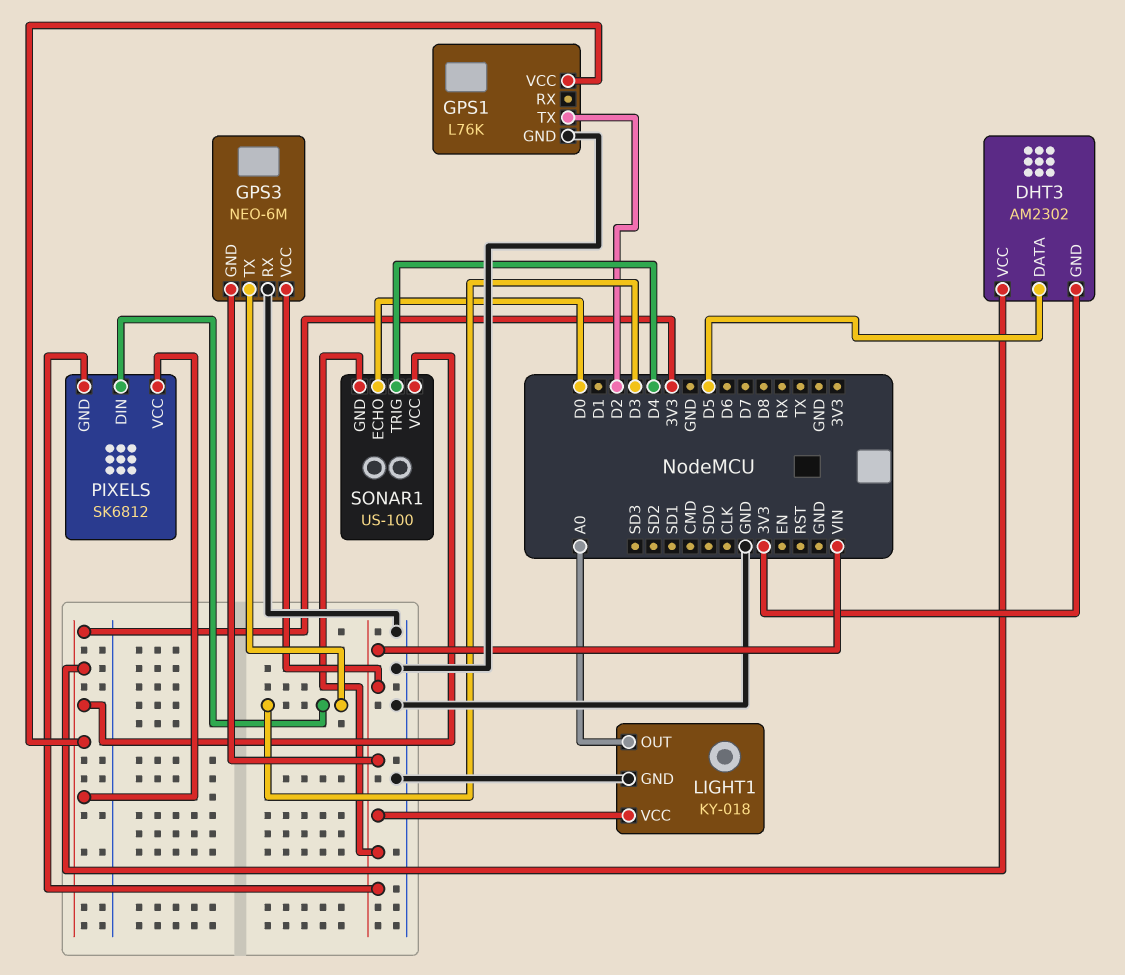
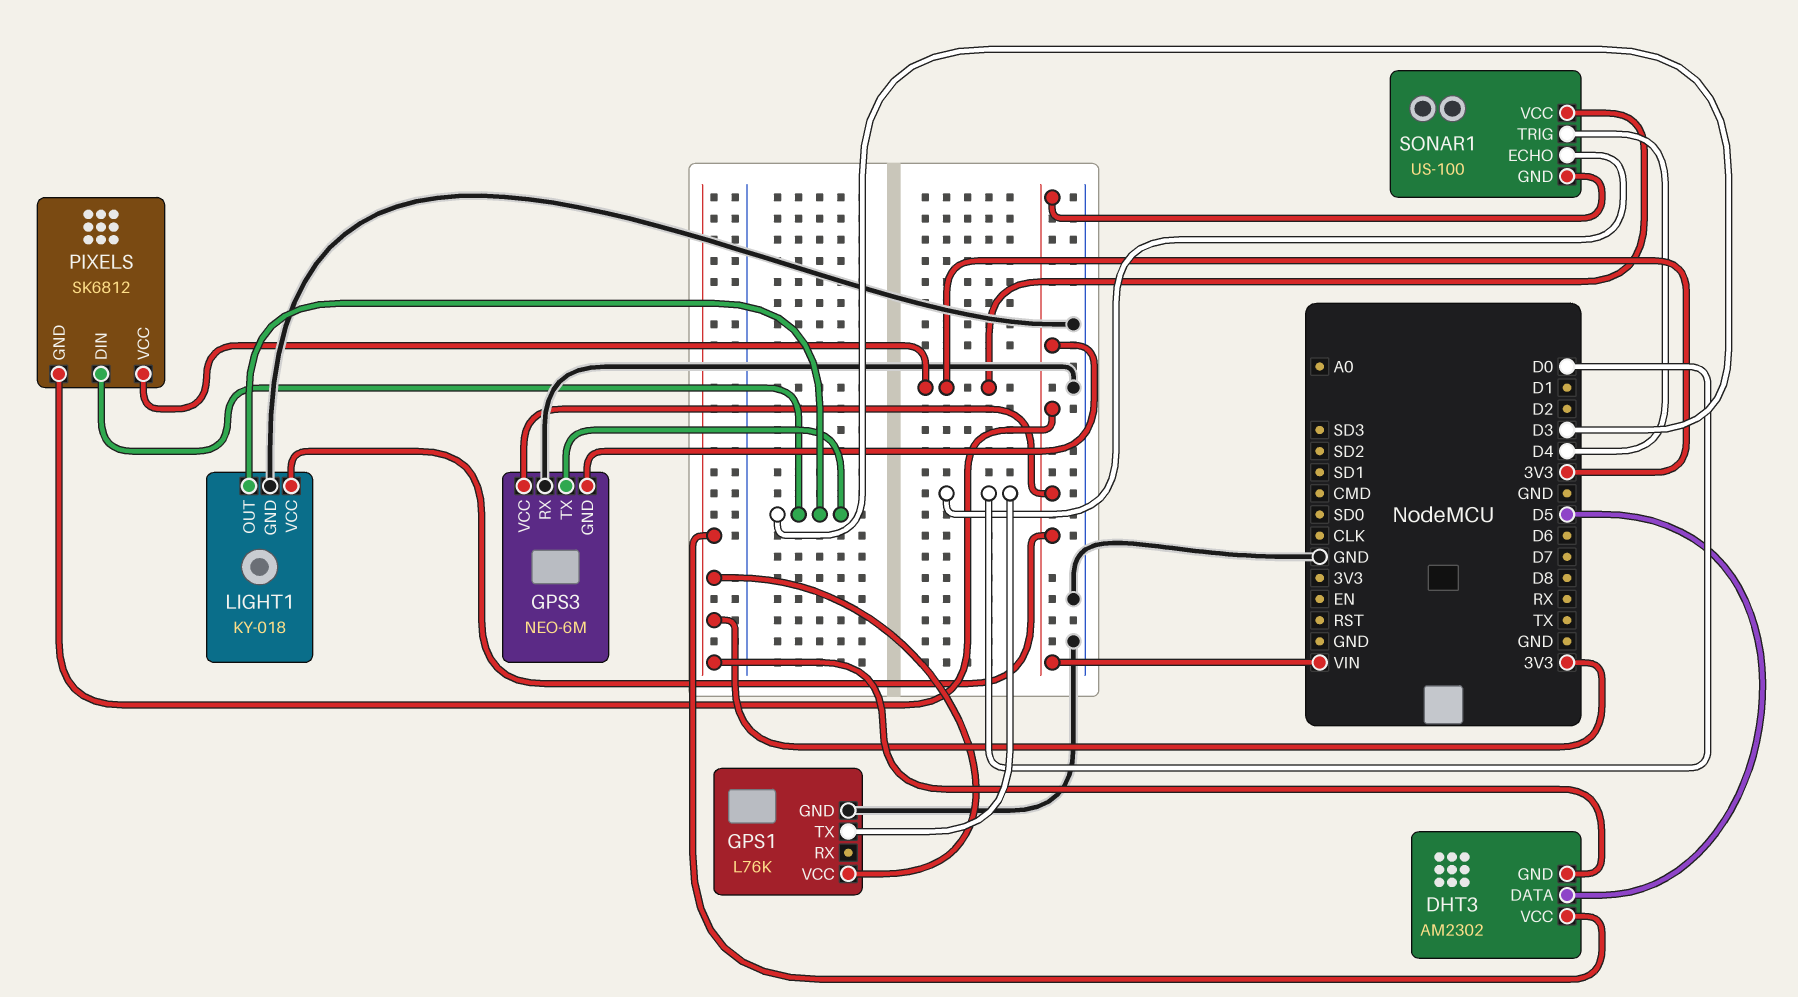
GPS1 pin TX: D2 -> D0
LIGHT1 pin OUT: A0 -> D3

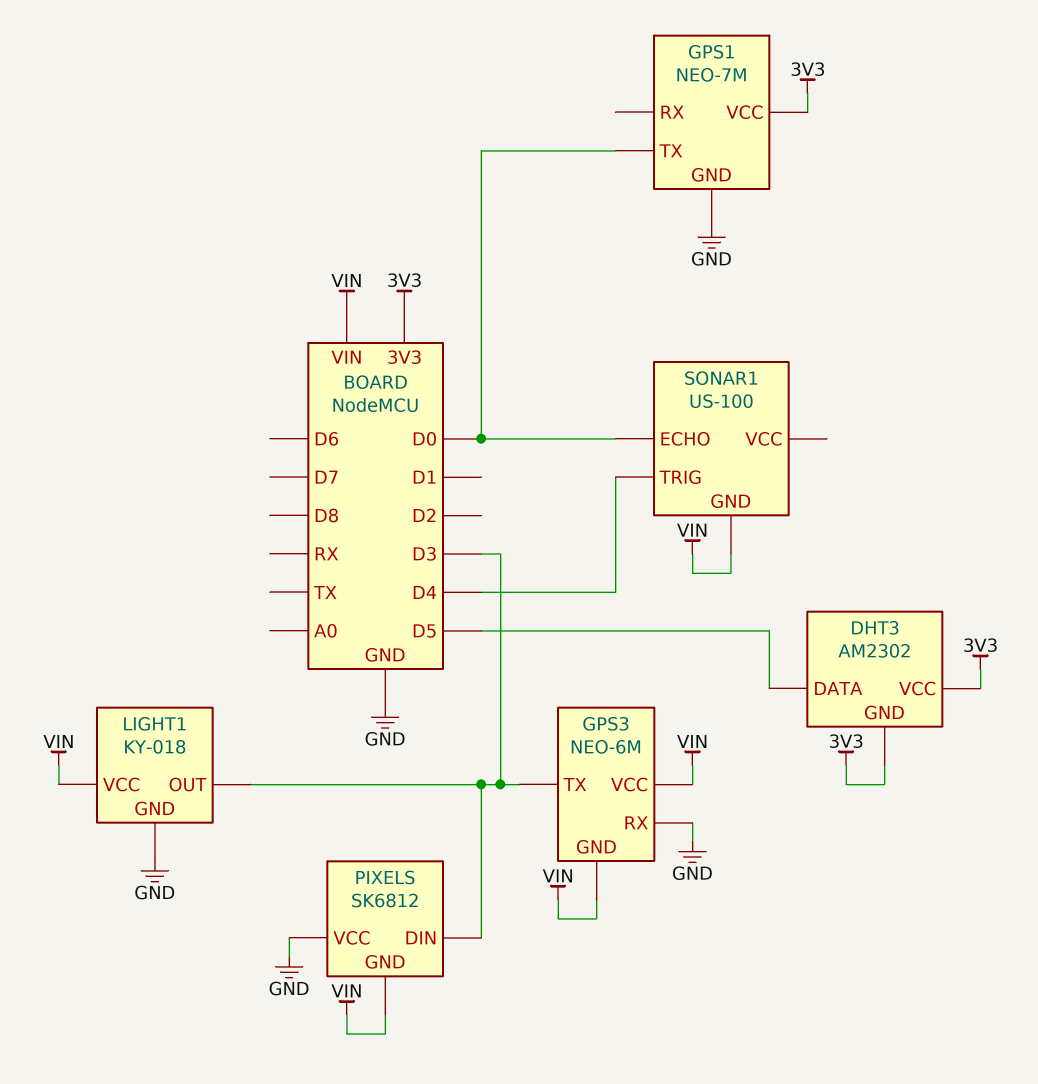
GPS1: L76K -> NEO-7M
PIXELS pin VCC: 3V3 -> GND
SONAR1 pin VCC: 3V3 -> none

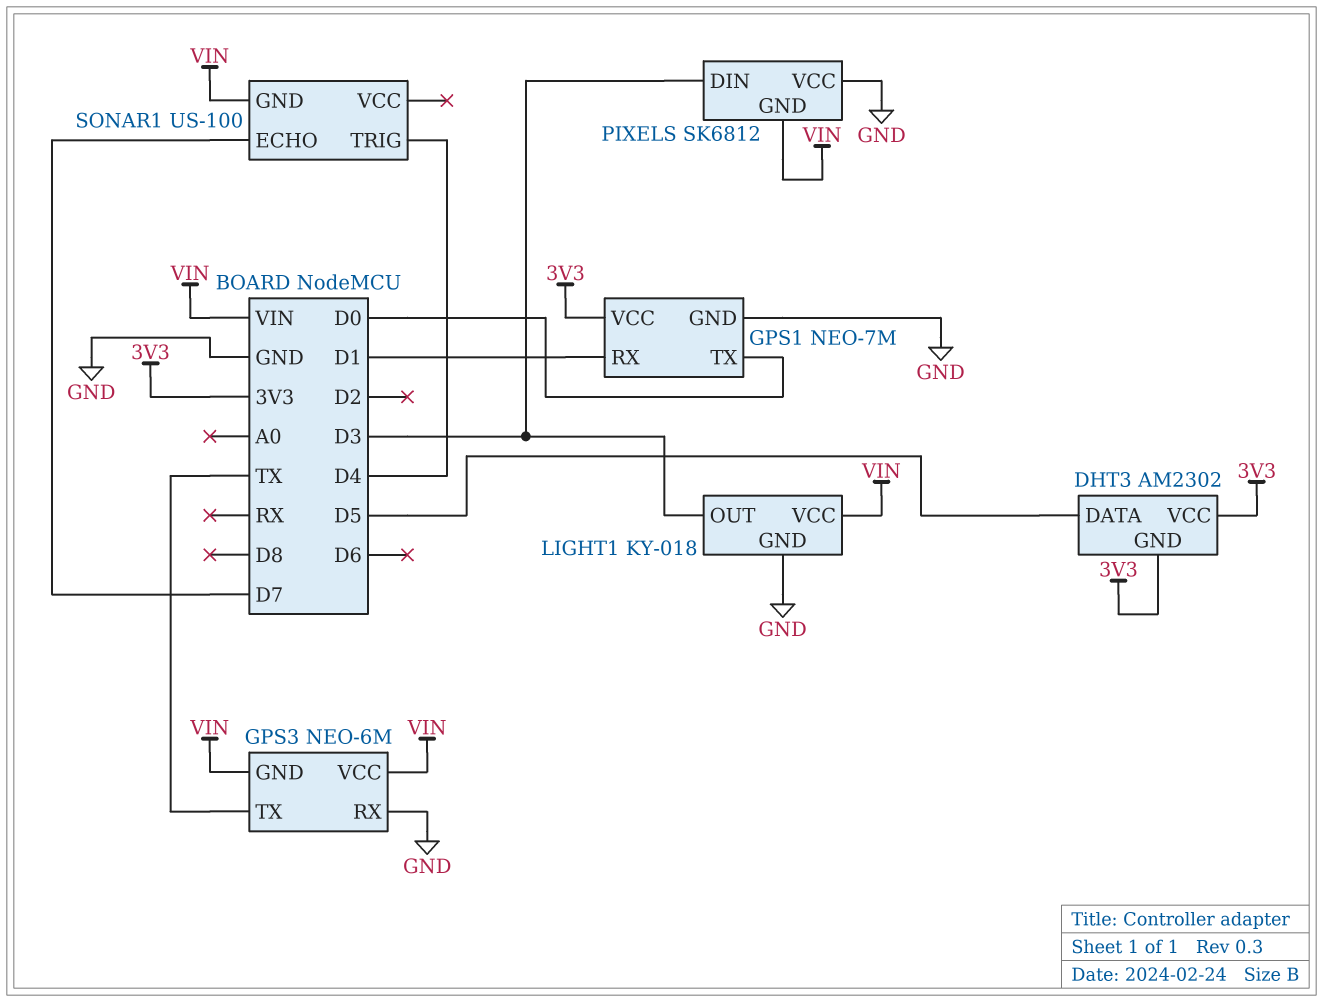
GPS1 pin RX: none -> D1
GPS3 pin TX: D3 -> TX
SONAR1 pin ECHO: D0 -> D7

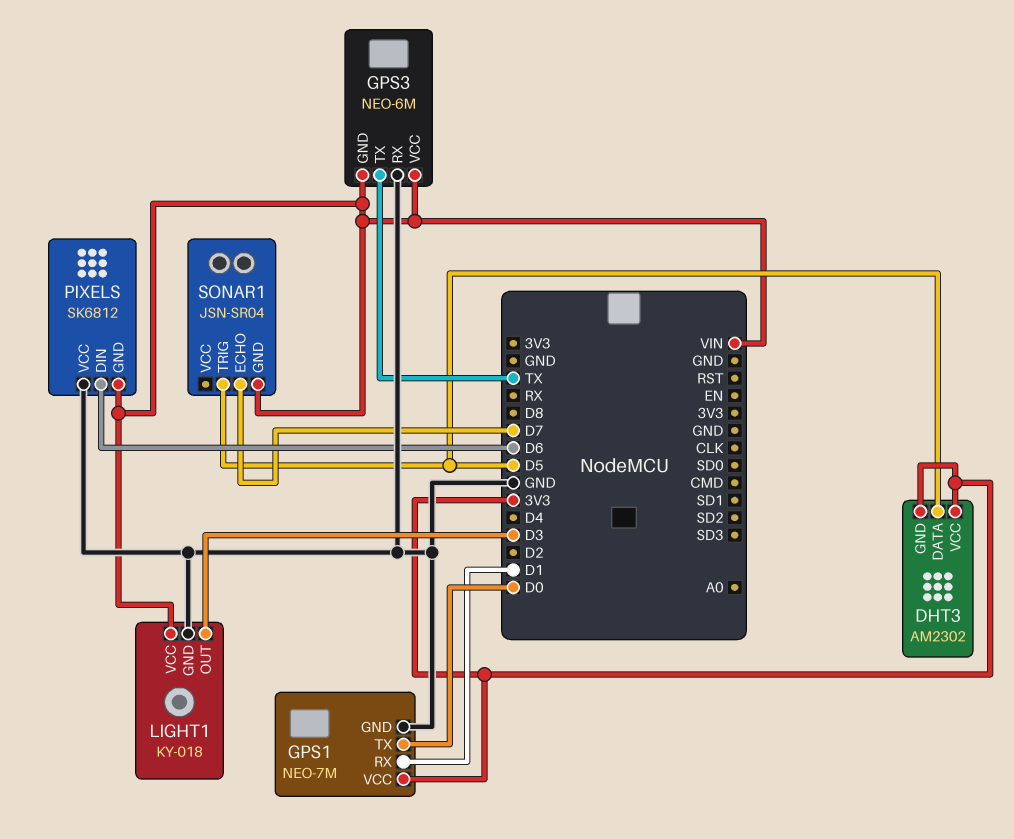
PIXELS pin DIN: D3 -> D6
SONAR1: US-100 -> JSN-SR04
SONAR1 pin TRIG: D4 -> D5

